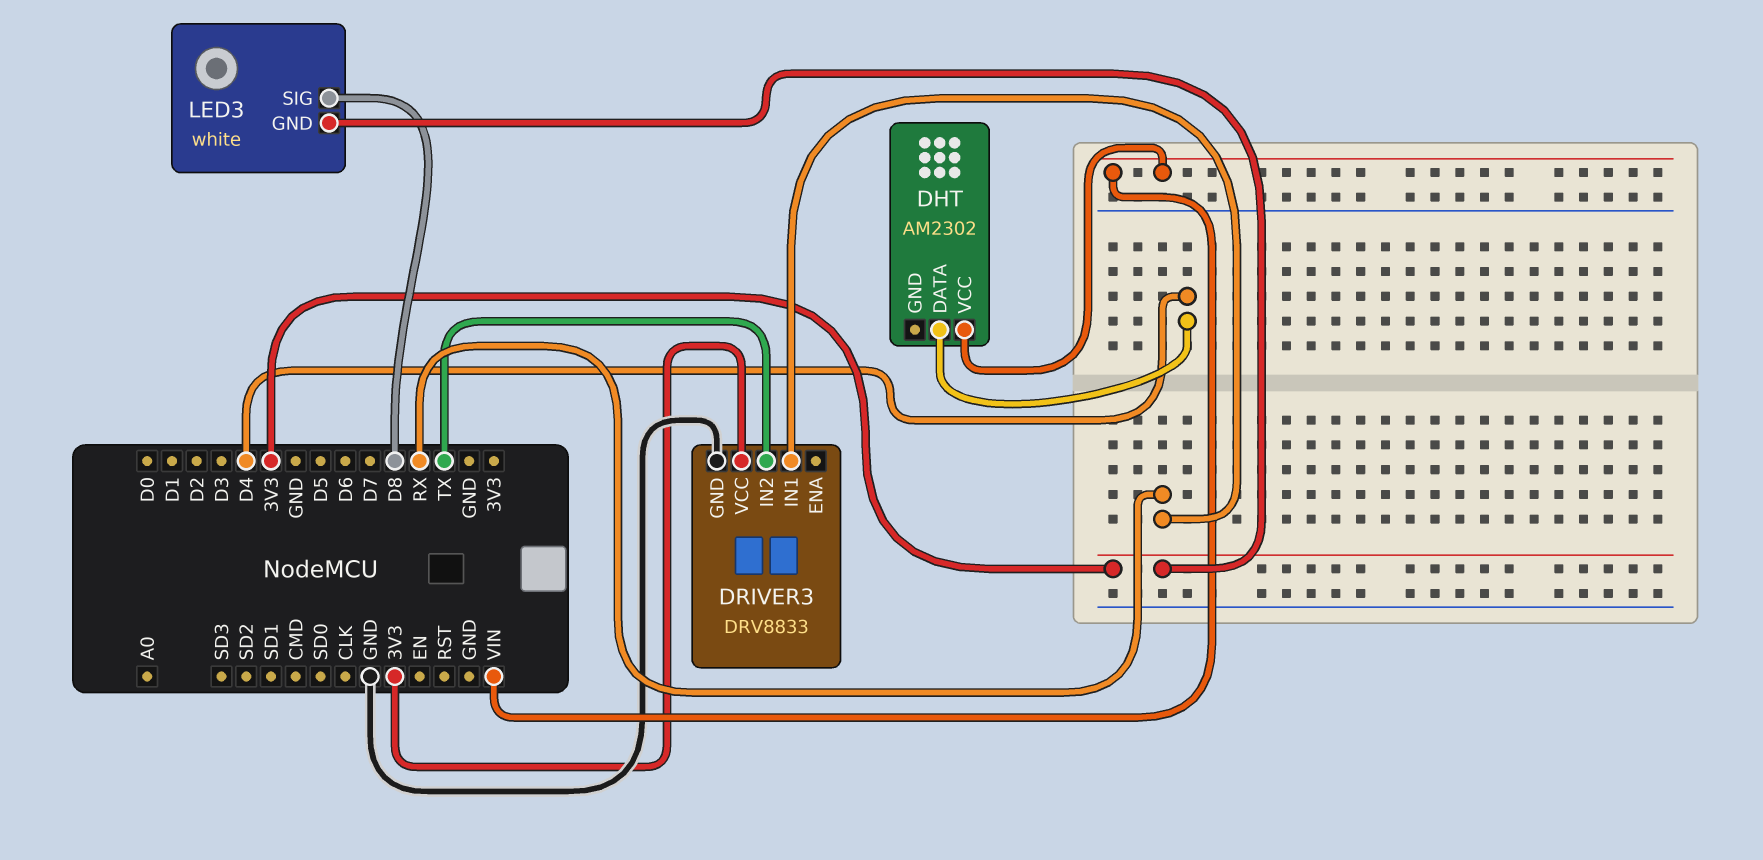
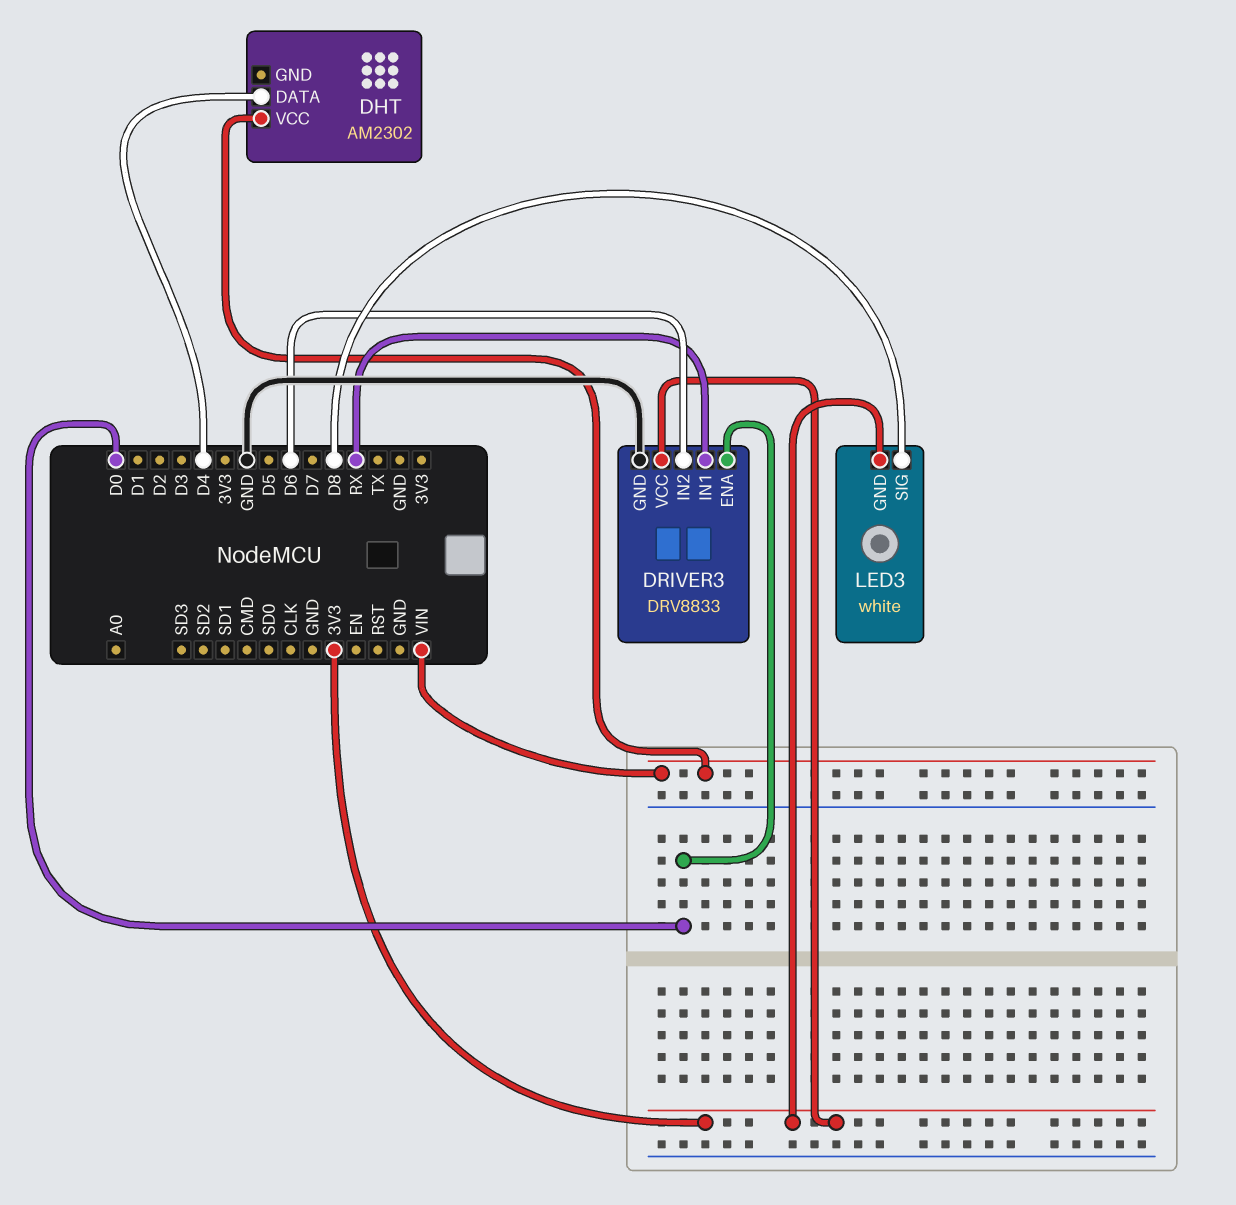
DRIVER3 pin ENA: none -> D0
DRIVER3 pin IN2: TX -> D6

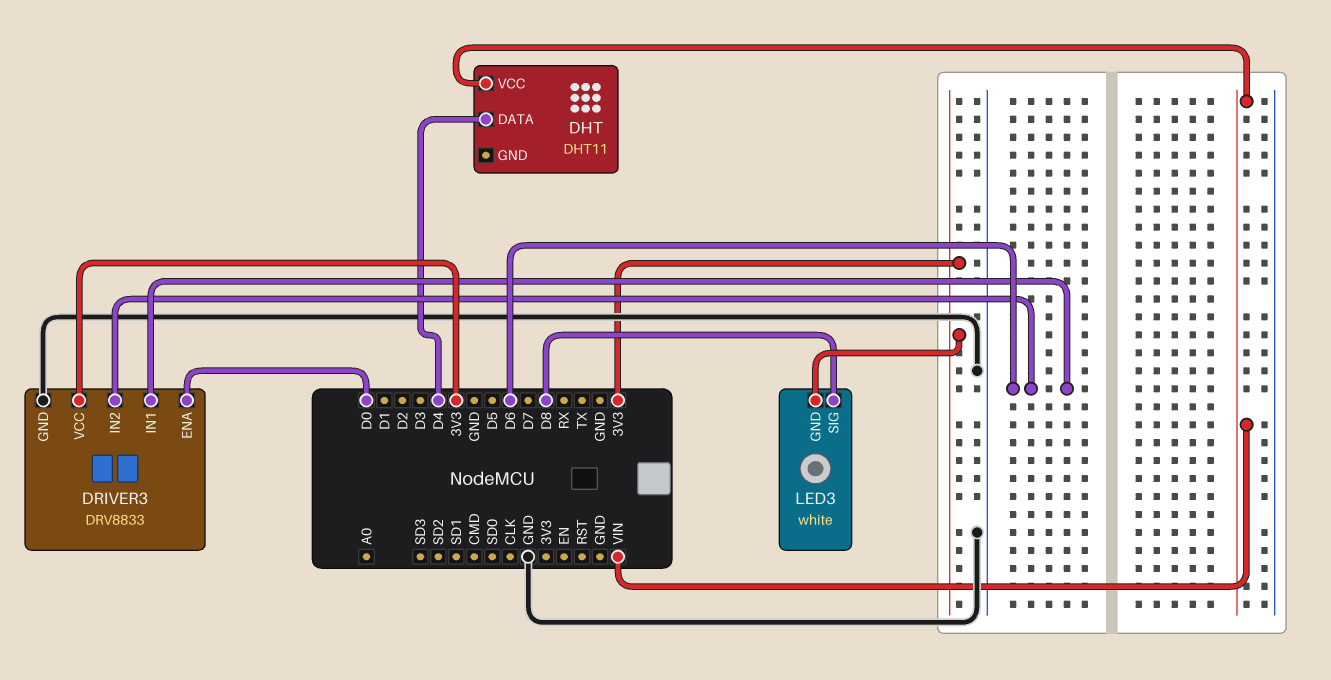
DHT: AM2302 -> DHT11
DRIVER3 pin IN1: RX -> D6

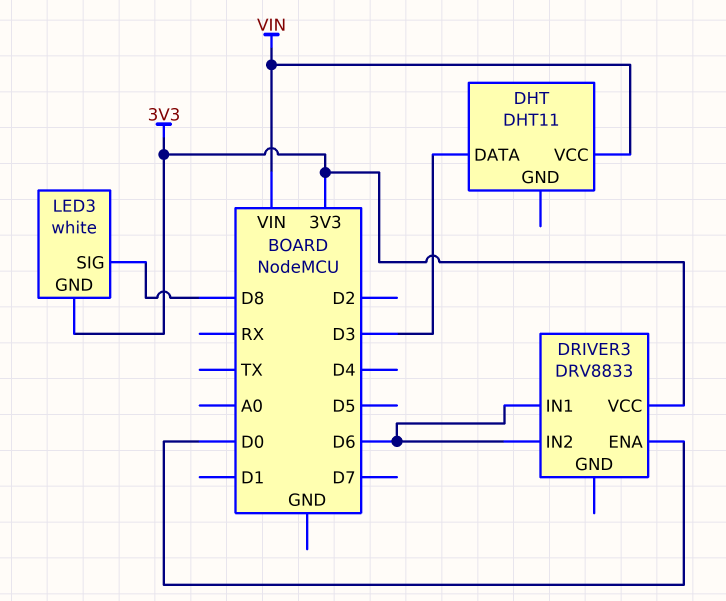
DHT pin DATA: D4 -> D3
DRIVER3 pin GND: GND -> none

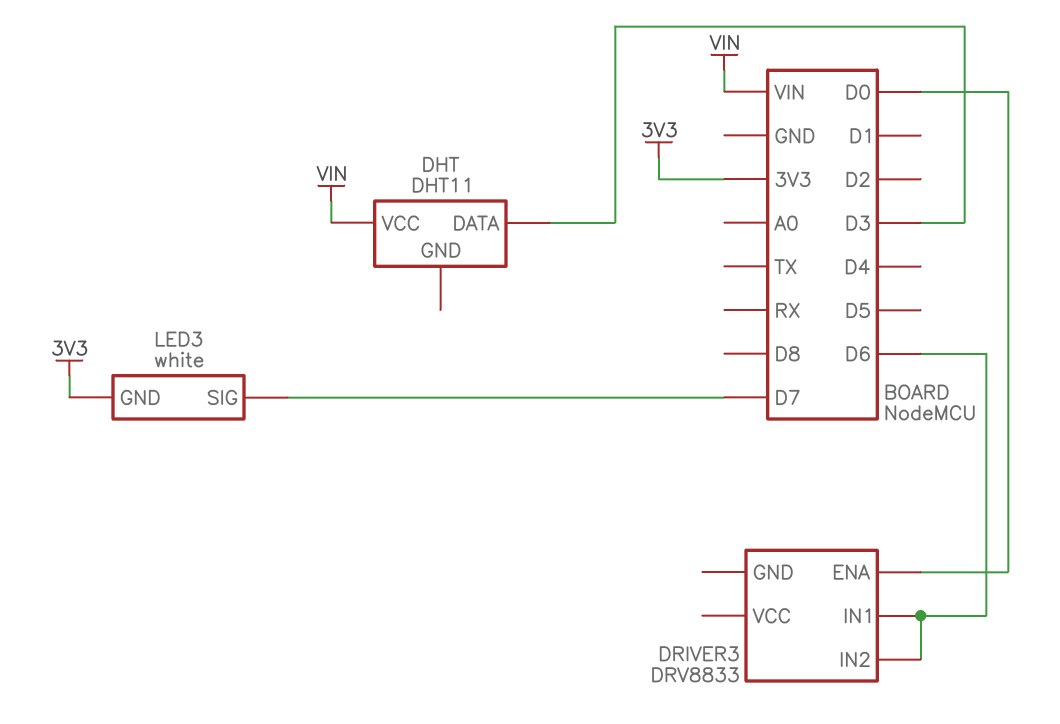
DRIVER3 pin VCC: 3V3 -> none
LED3 pin SIG: D8 -> D7

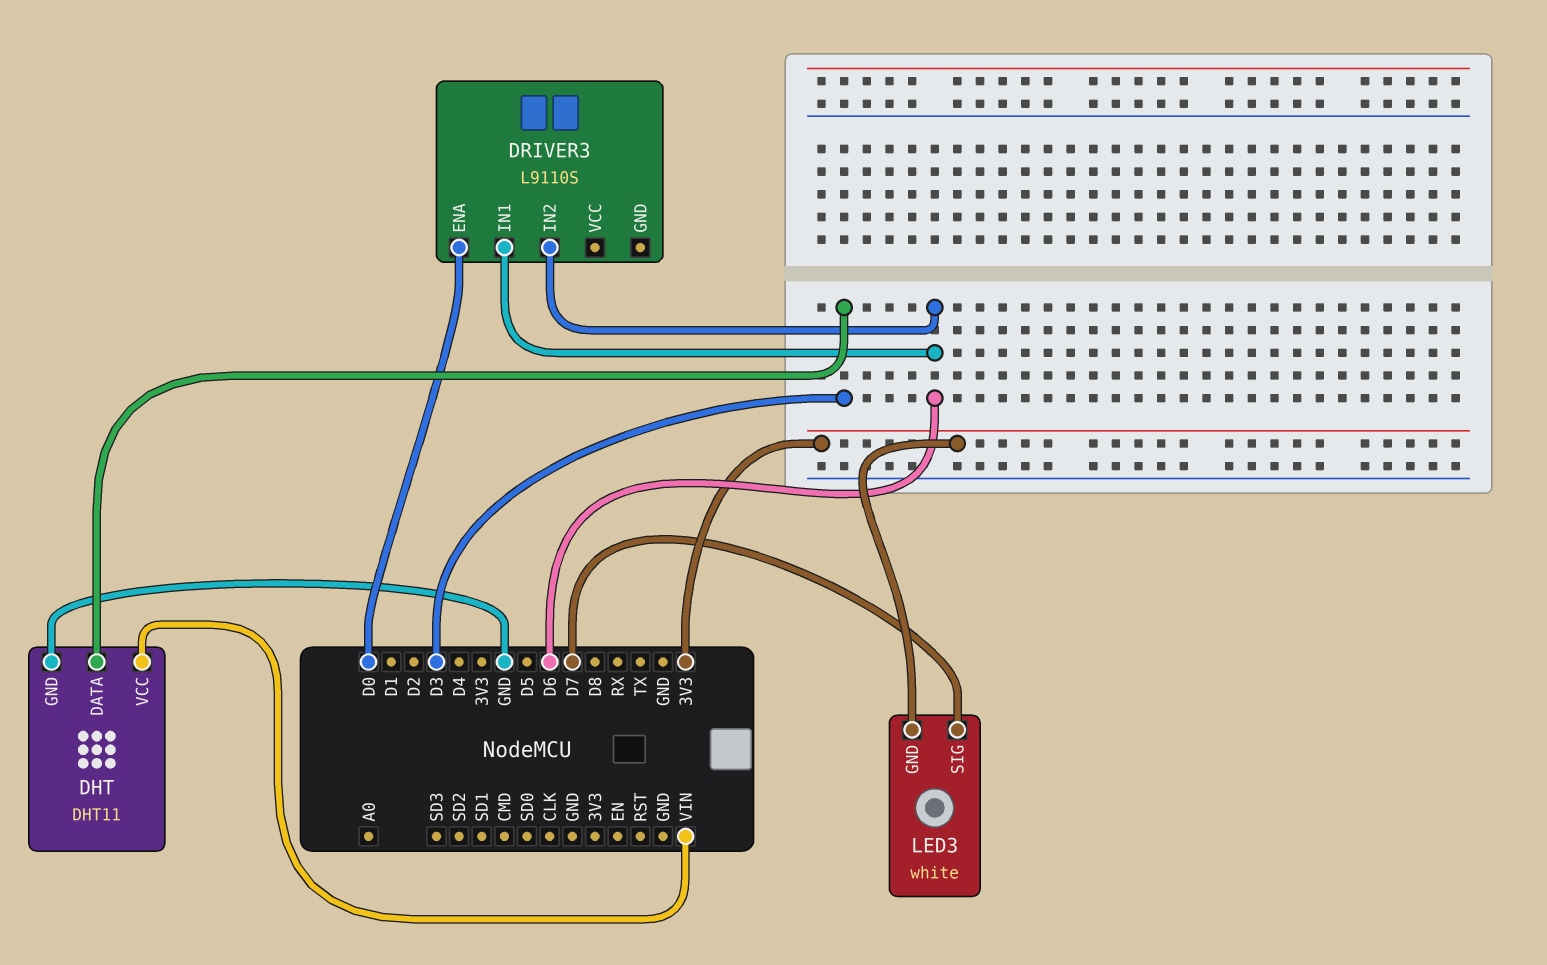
DHT pin GND: none -> GND
DRIVER3: DRV8833 -> L9110S

